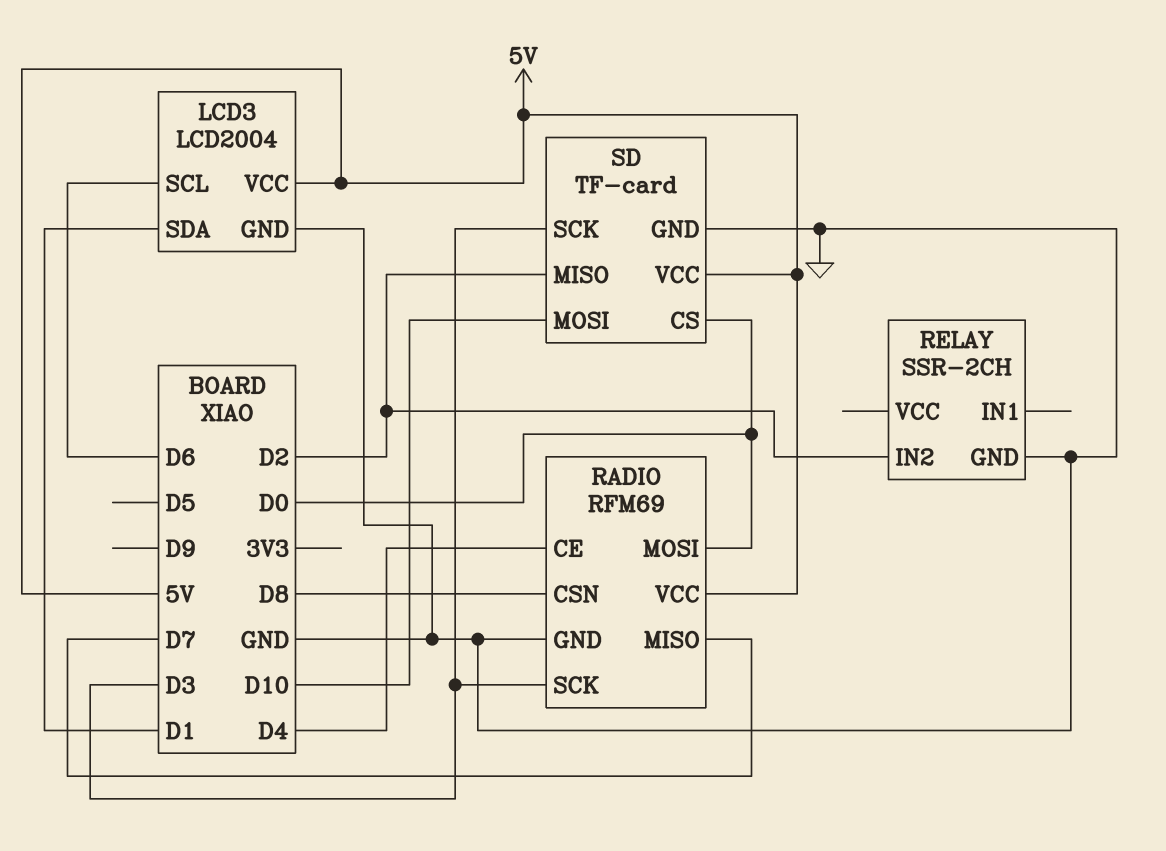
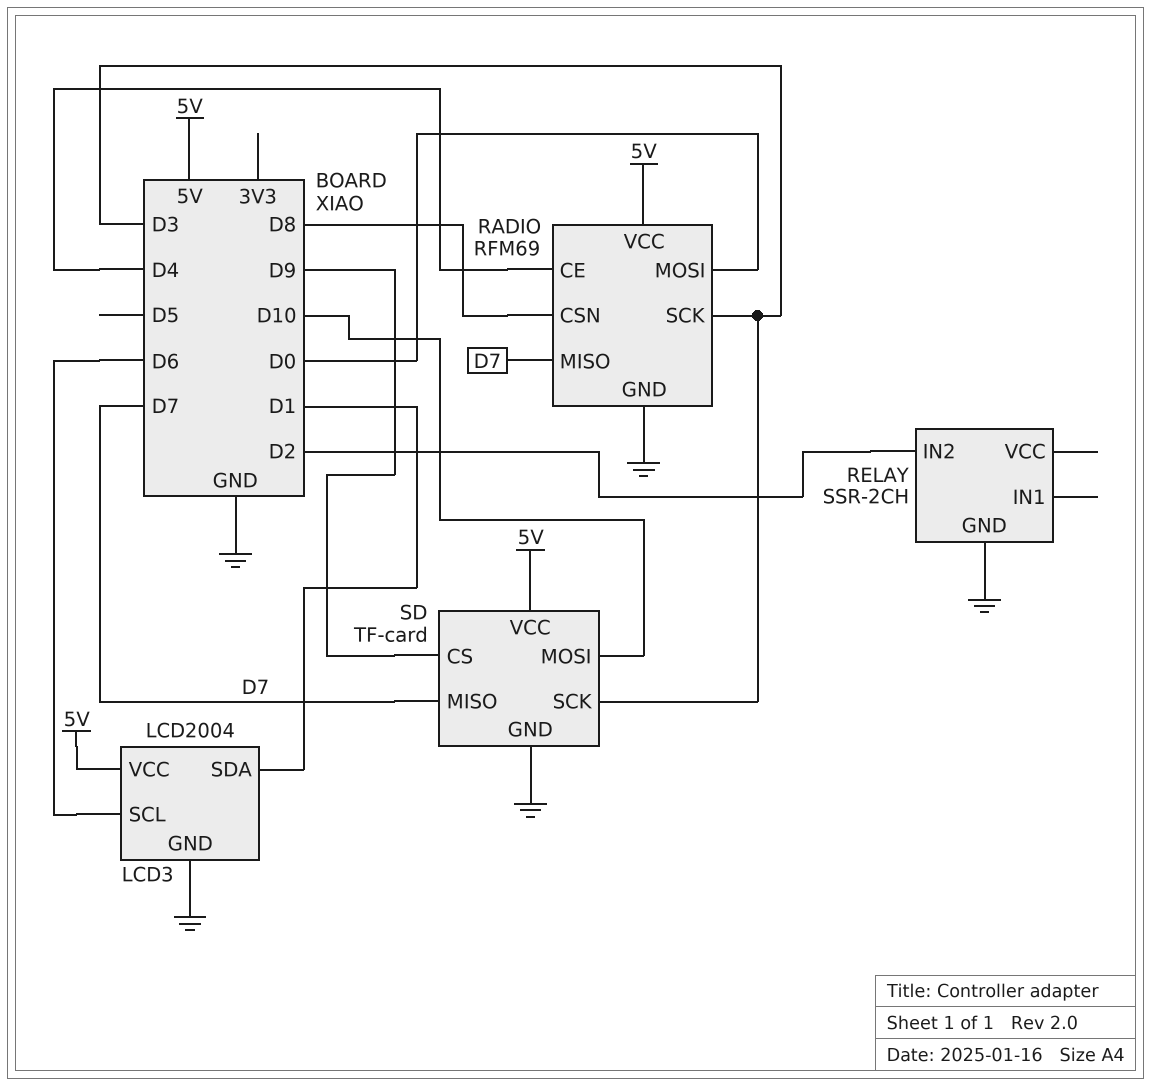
SD pin CS: D0 -> D9
SD pin MISO: D2 -> D7

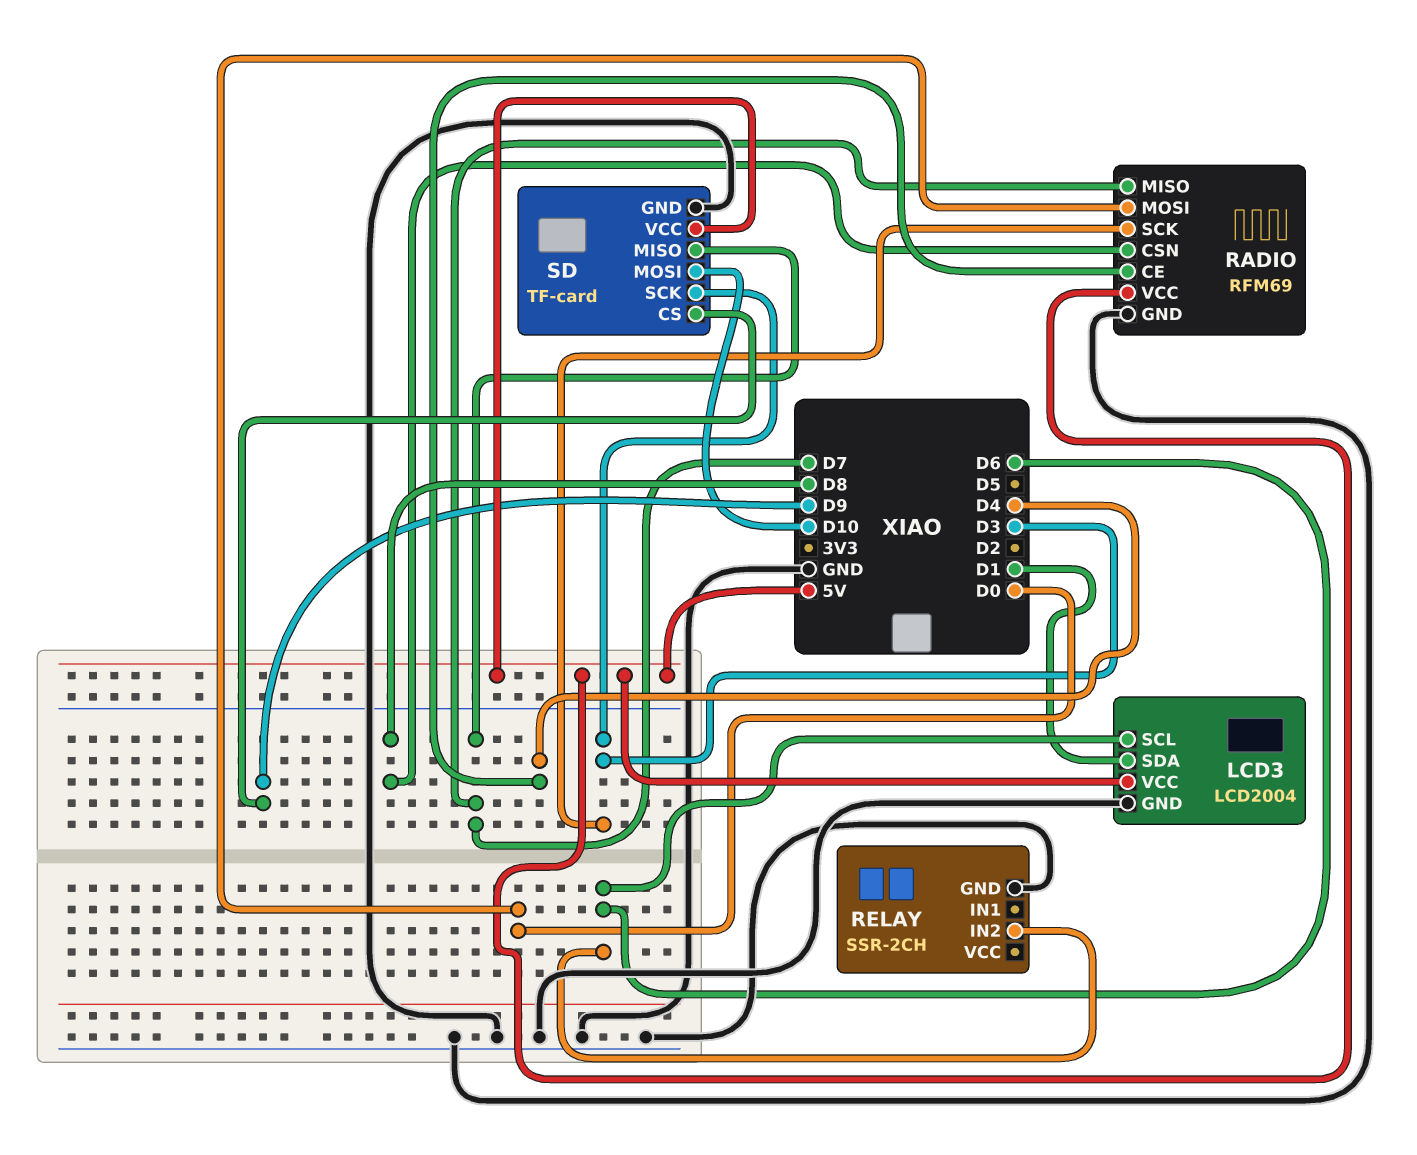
RELAY pin IN2: D2 -> D6

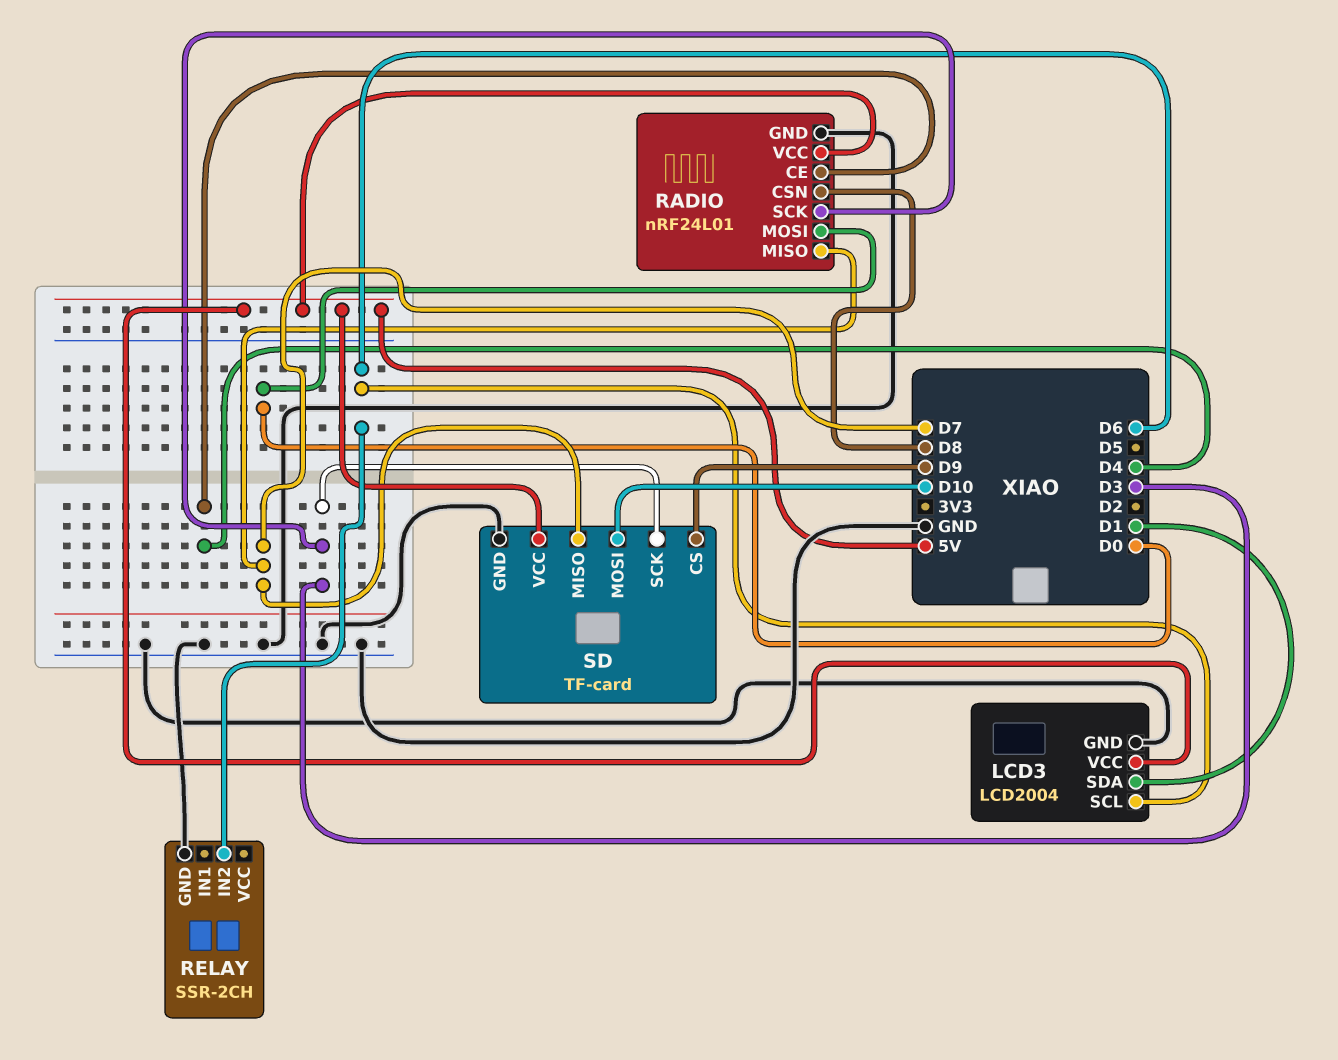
RADIO: RFM69 -> nRF24L01

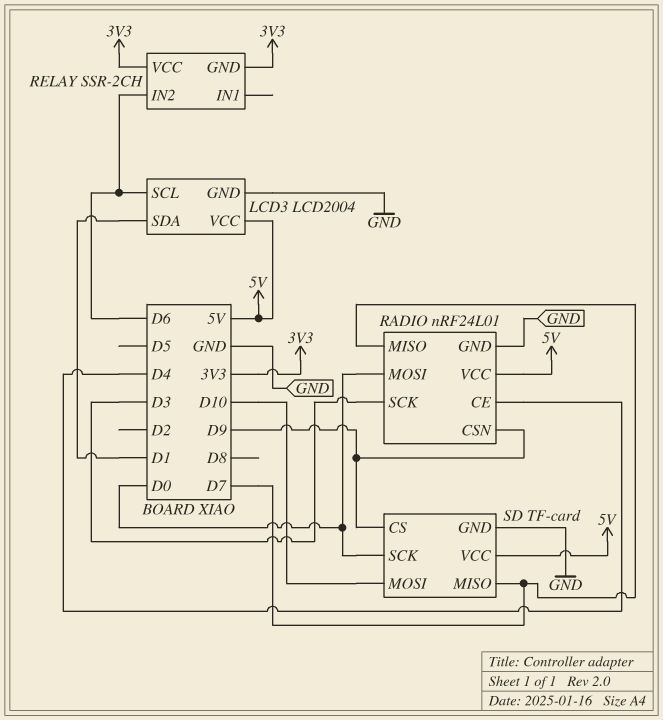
RADIO pin CSN: D8 -> D9
RELAY pin GND: GND -> 3V3
RELAY pin VCC: none -> 3V3
SD pin SCK: D3 -> D0

